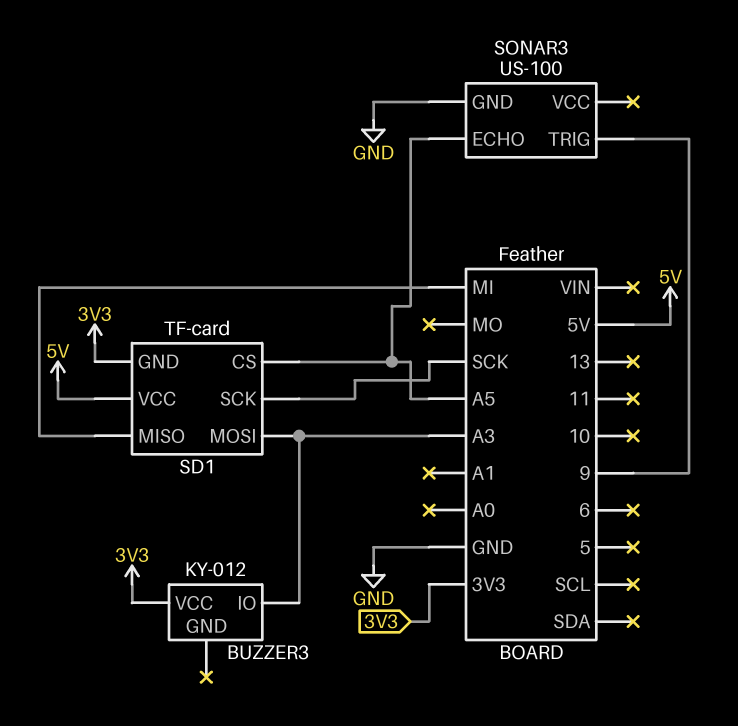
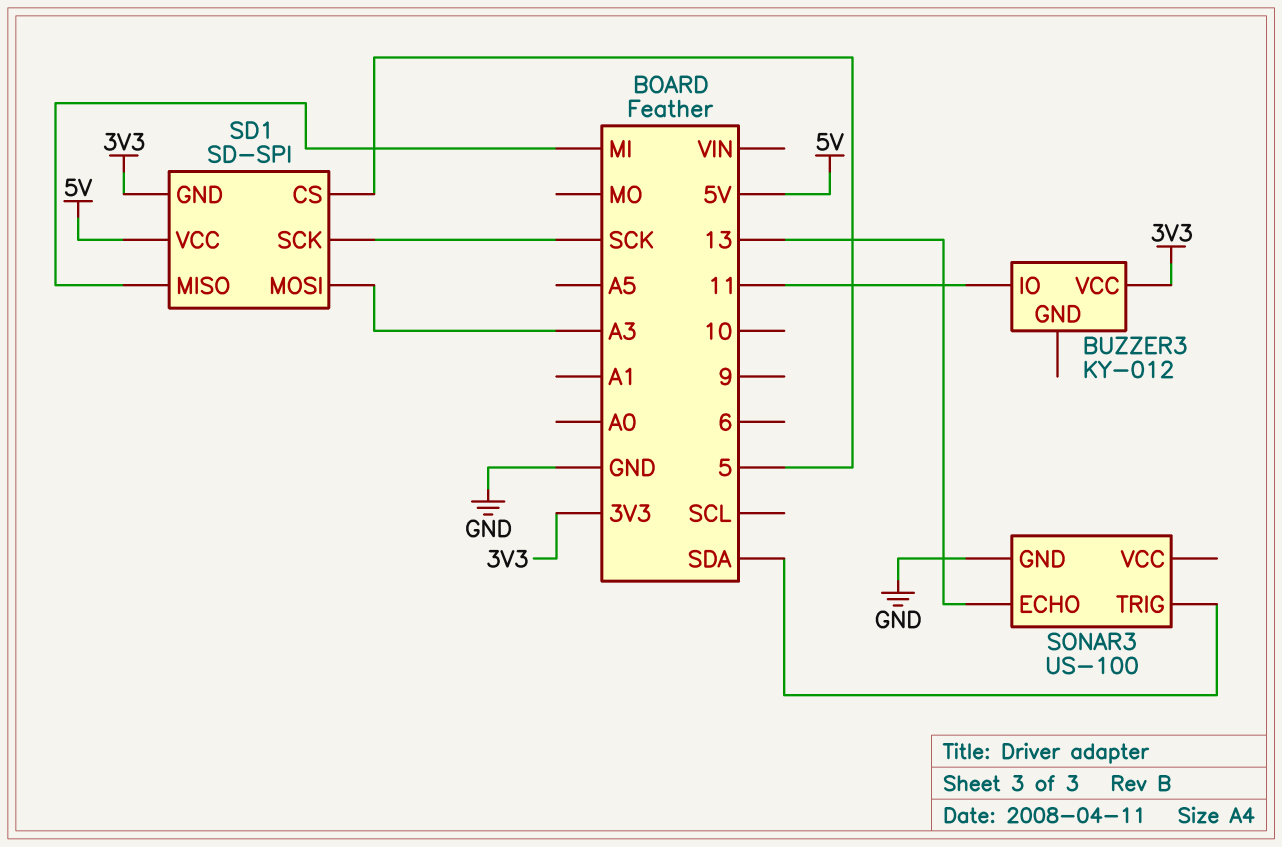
BUZZER3 pin IO: A3 -> 11
SD1: TF-card -> SD-SPI
SD1 pin CS: A5 -> 5
SONAR3 pin ECHO: A5 -> 13
SONAR3 pin TRIG: 9 -> SDA

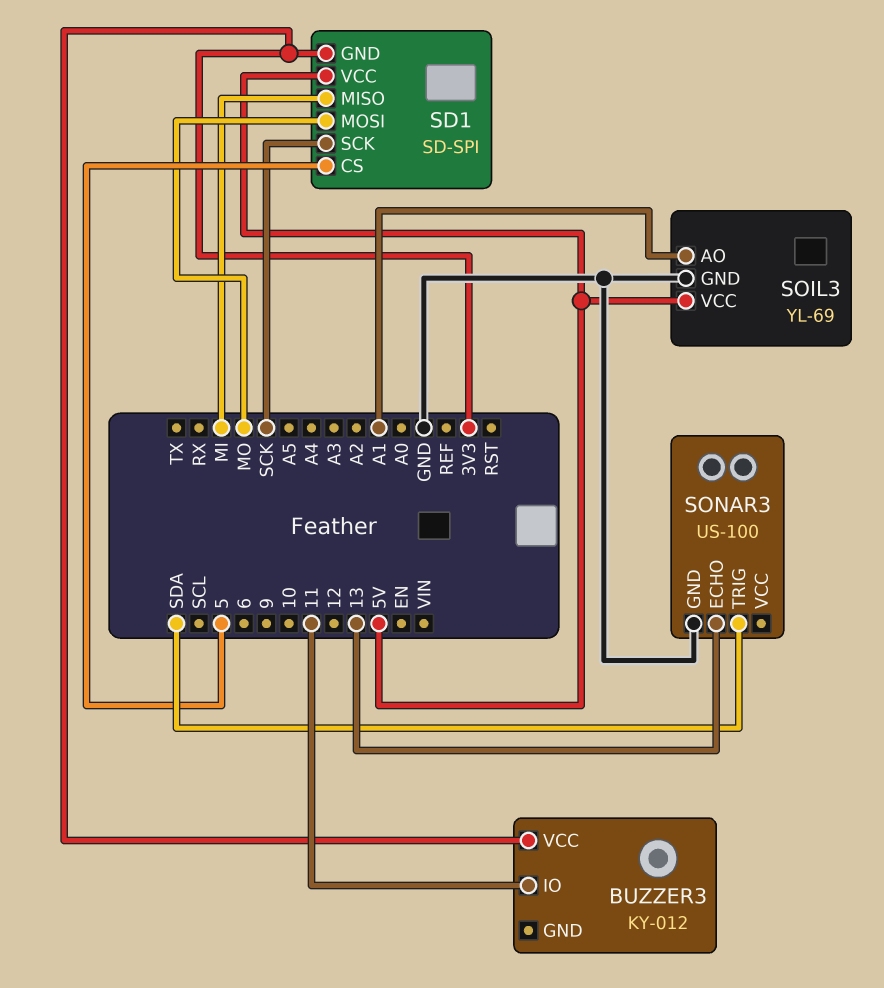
SD1 pin MOSI: A3 -> MO
SOIL3: none -> YL-69
SOIL3 pin AO: none -> A1
SOIL3 pin GND: none -> GND
SOIL3 pin VCC: none -> 5V

